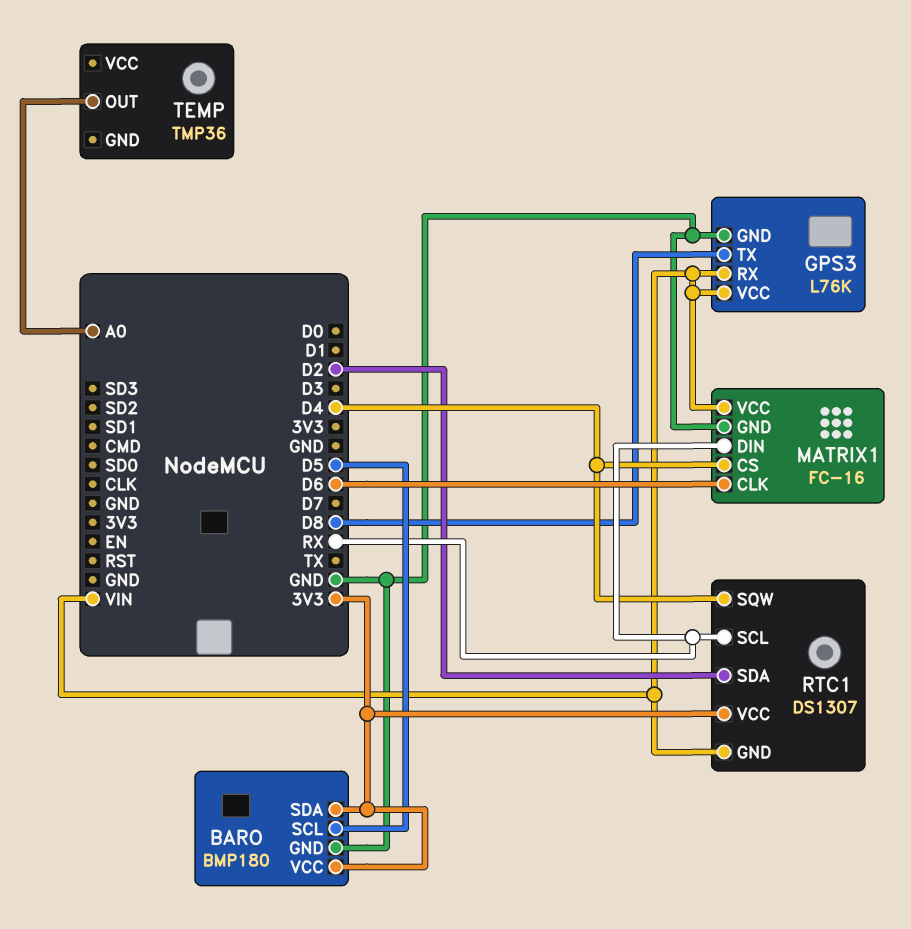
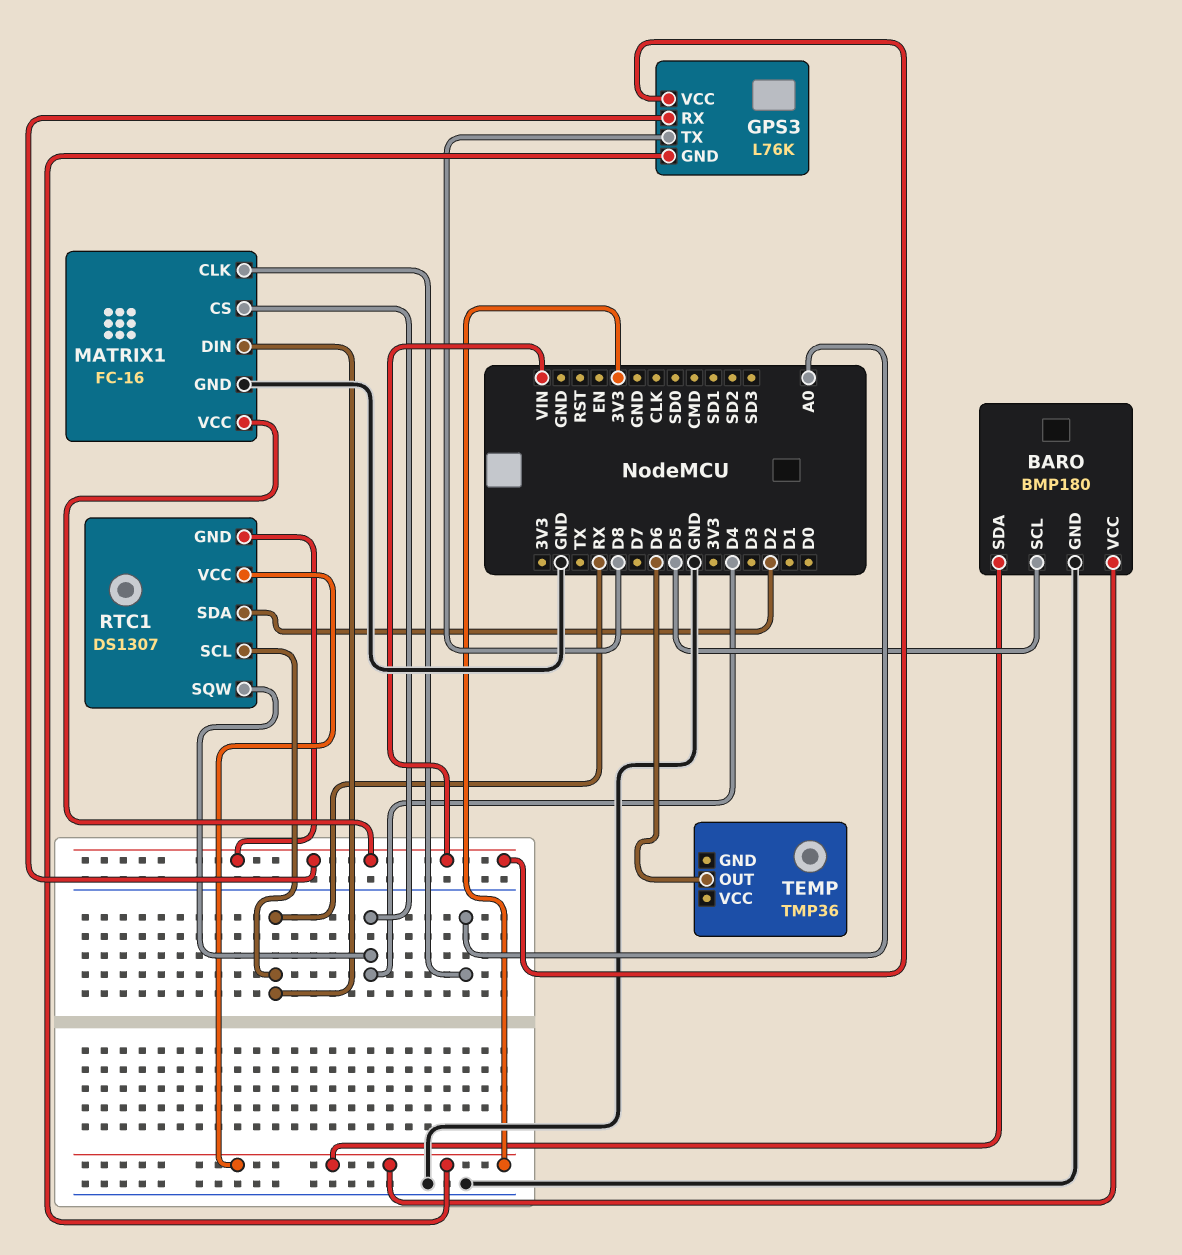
GPS3 pin GND: GND -> 3V3
MATRIX1 pin CLK: D6 -> A0
TEMP pin OUT: A0 -> D6

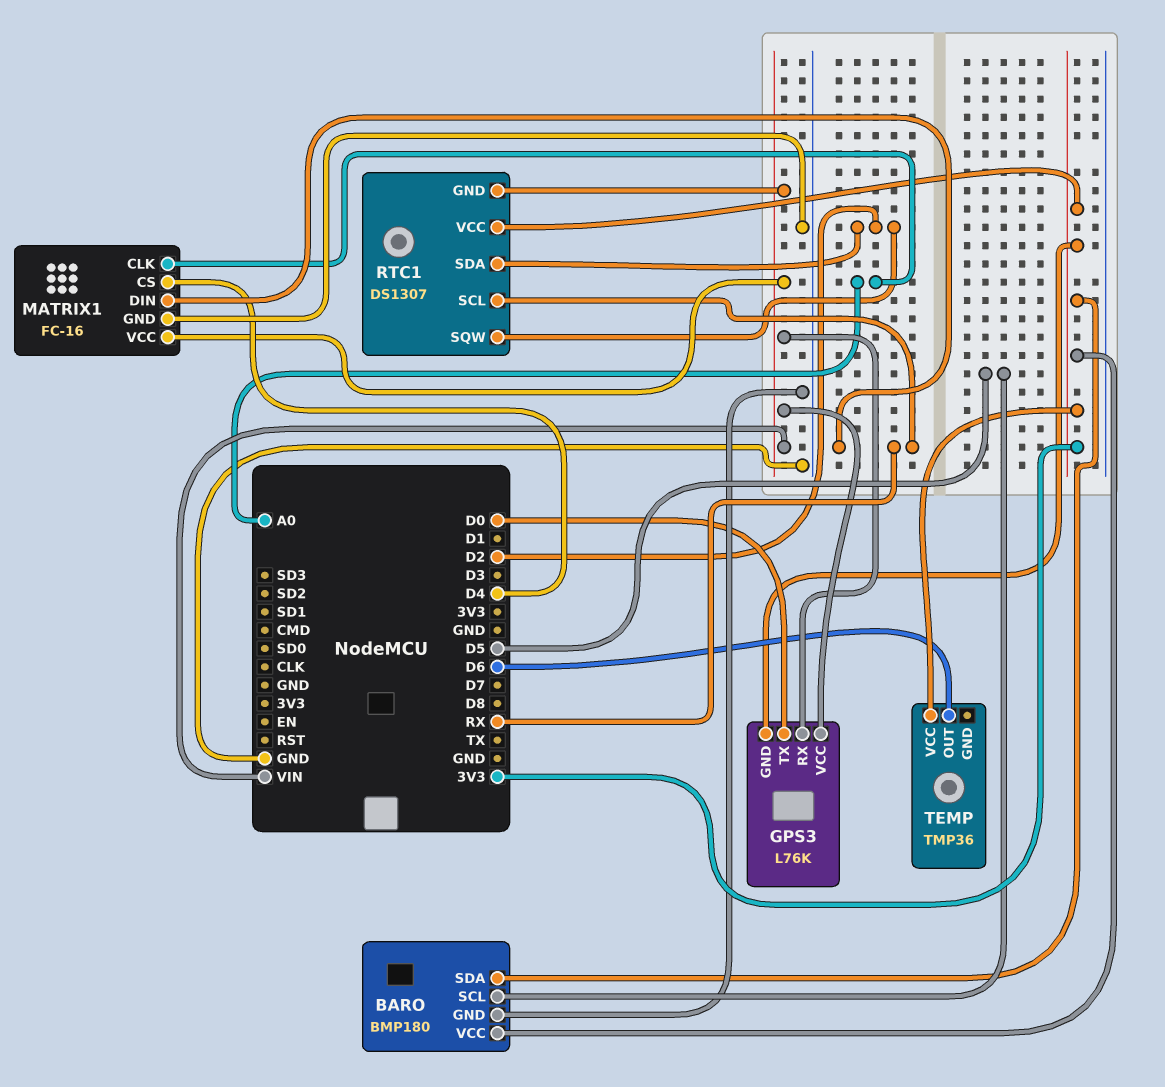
GPS3 pin TX: D8 -> D0
RTC1 pin SQW: D4 -> D2
TEMP pin VCC: none -> 3V3

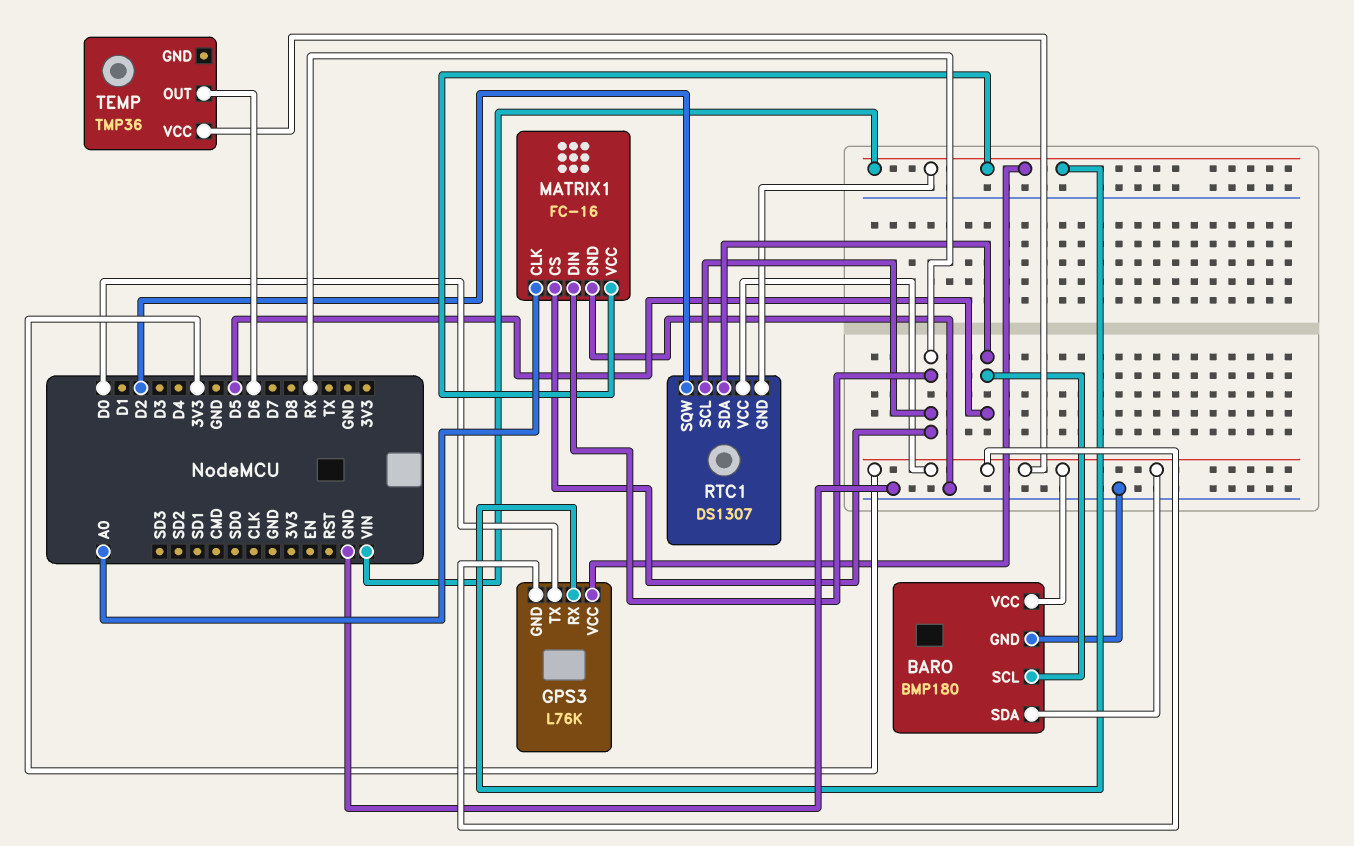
MATRIX1 pin CS: D4 -> RX
RTC1 pin SDA: D2 -> D5

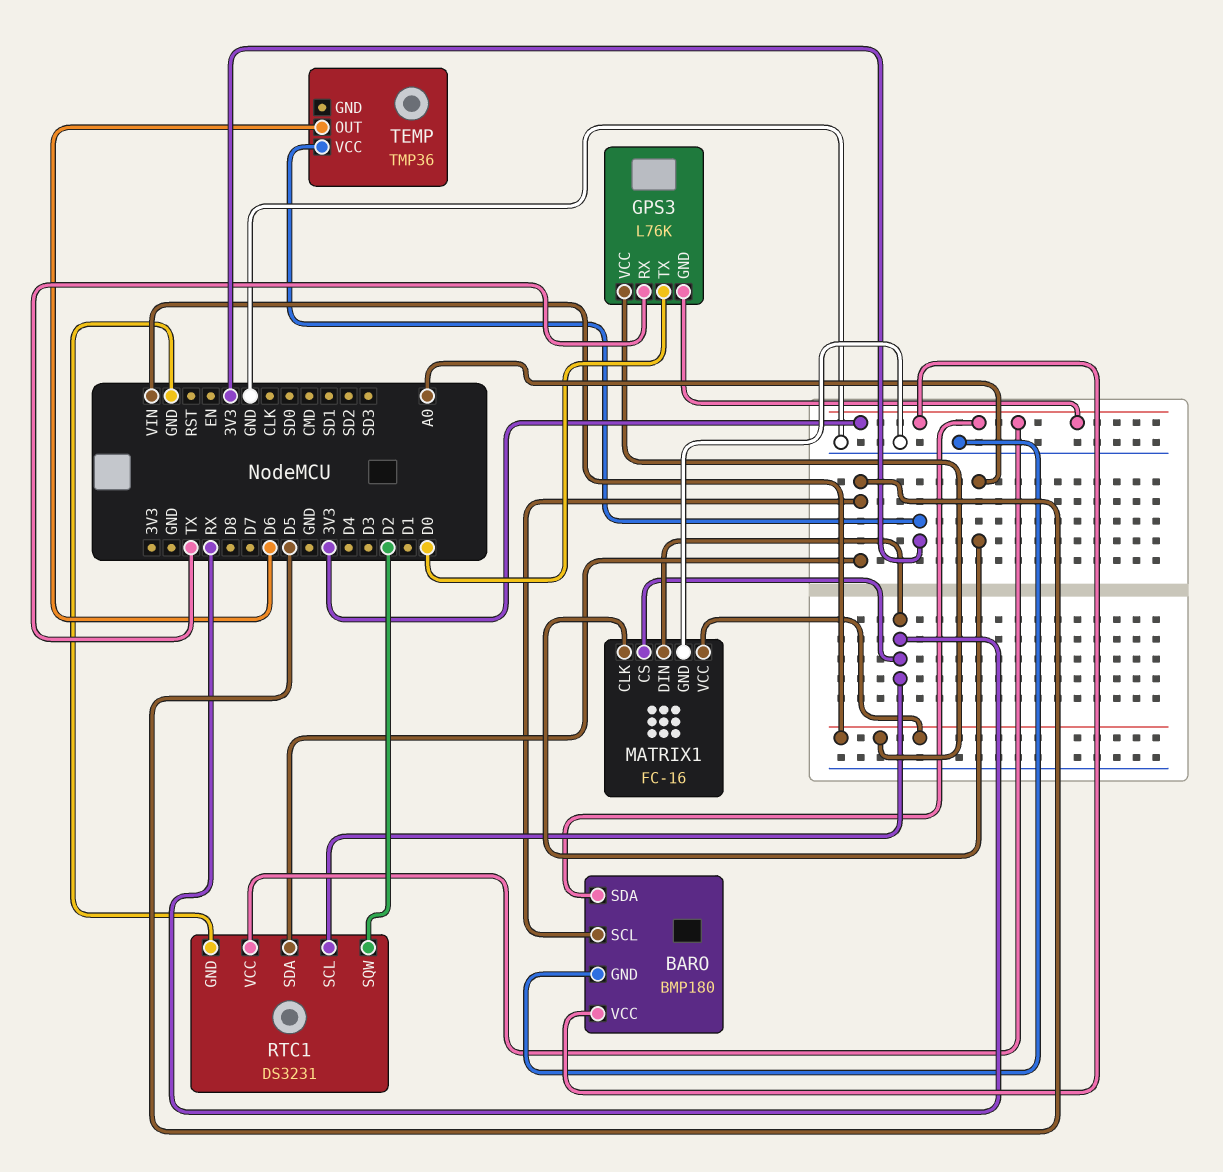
GPS3 pin RX: VIN -> TX
RTC1: DS1307 -> DS3231
RTC1 pin GND: VIN -> GND

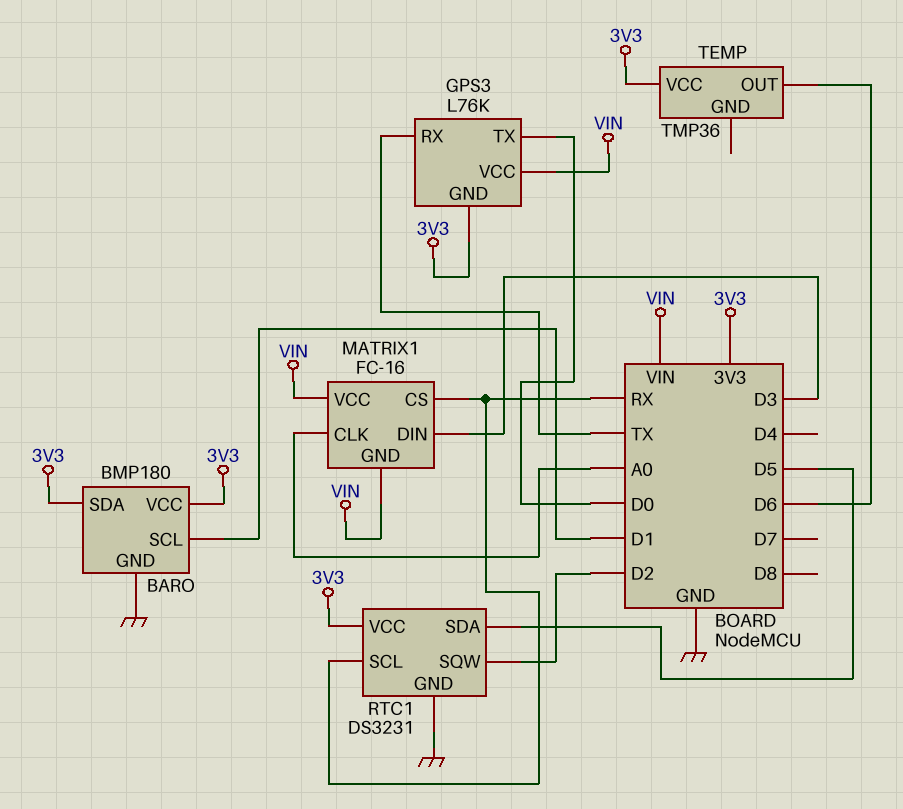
BARO pin SCL: D5 -> D1
MATRIX1 pin DIN: RX -> D3
MATRIX1 pin GND: GND -> VIN

